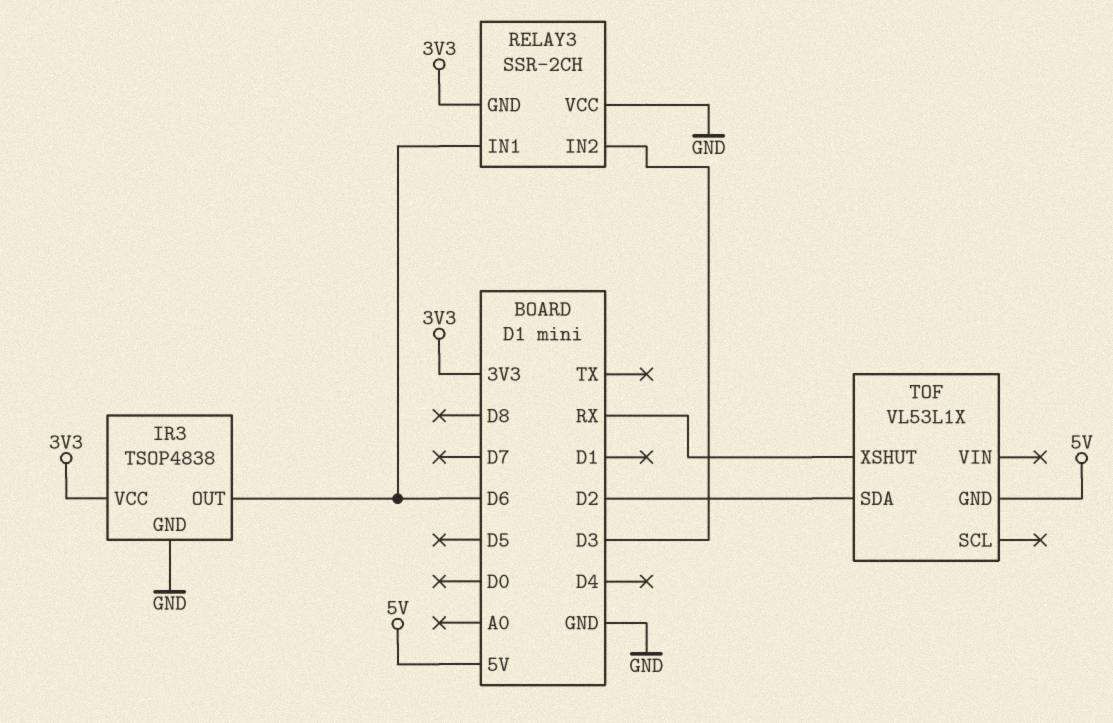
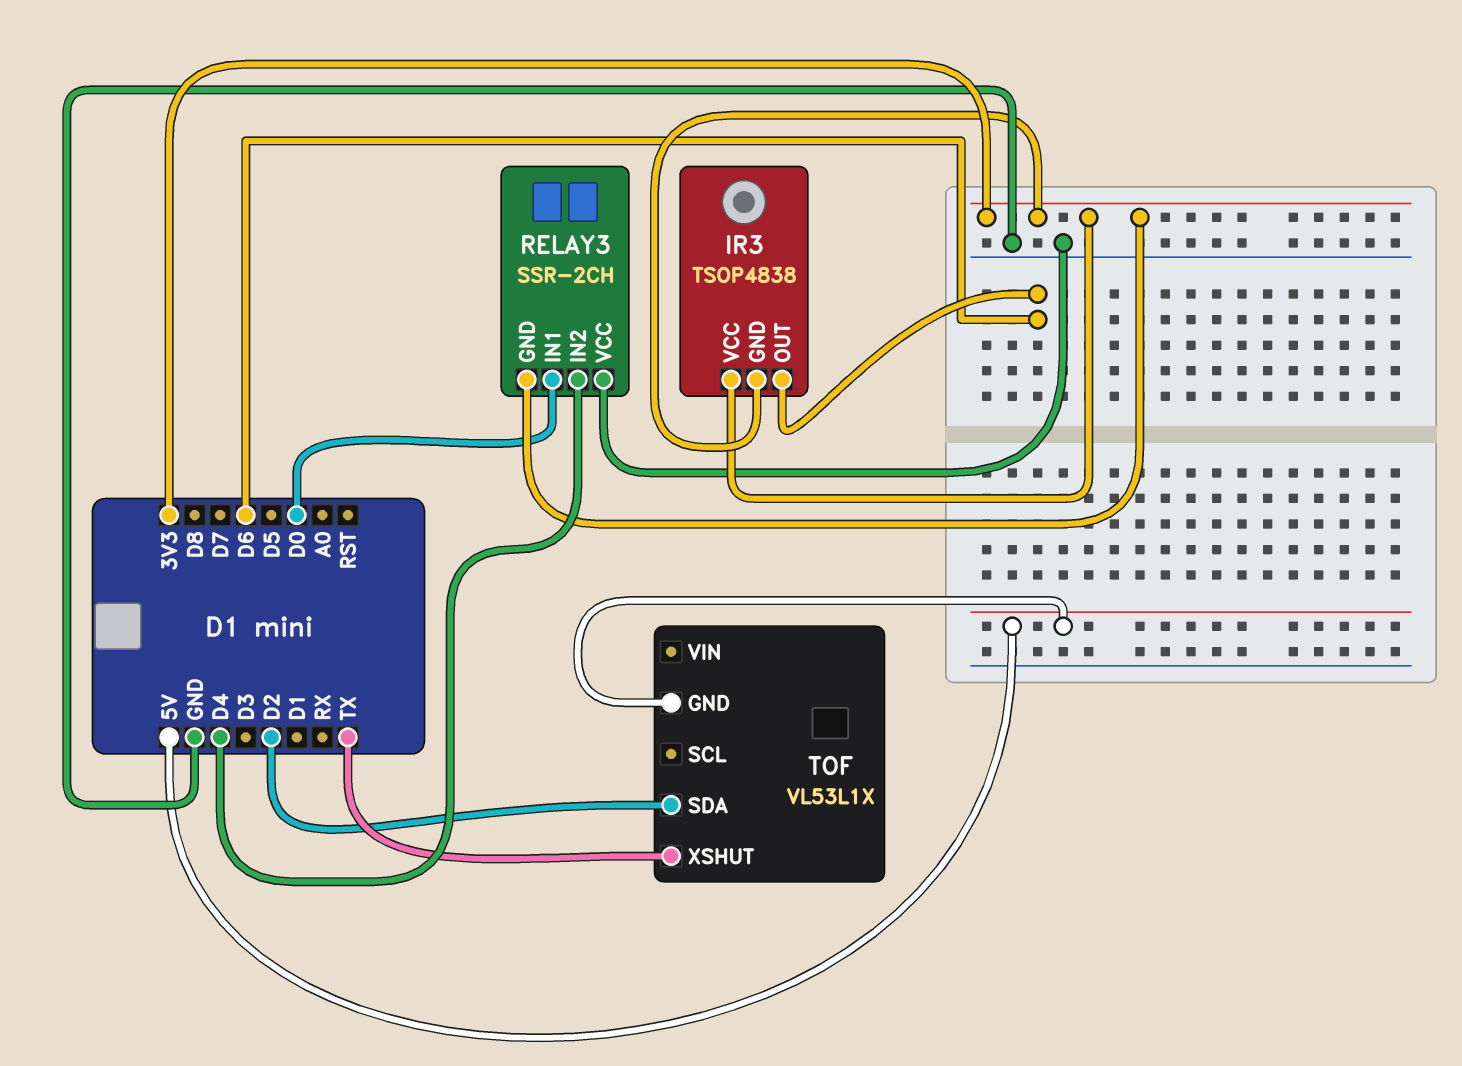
IR3 pin GND: GND -> 3V3
RELAY3 pin IN1: D6 -> D0
RELAY3 pin IN2: D3 -> D4
TOF pin XSHUT: RX -> TX

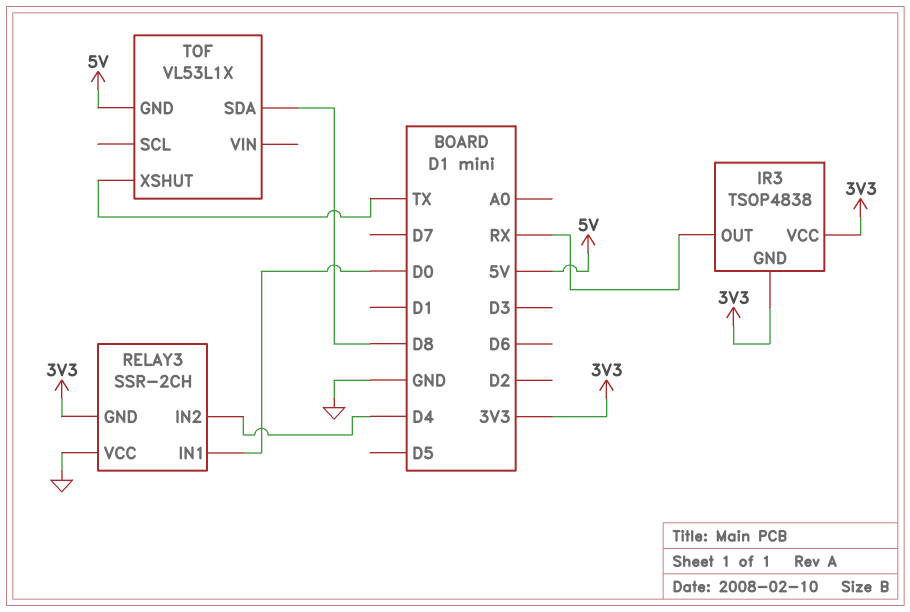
IR3 pin OUT: D6 -> RX
TOF pin SDA: D2 -> D8

